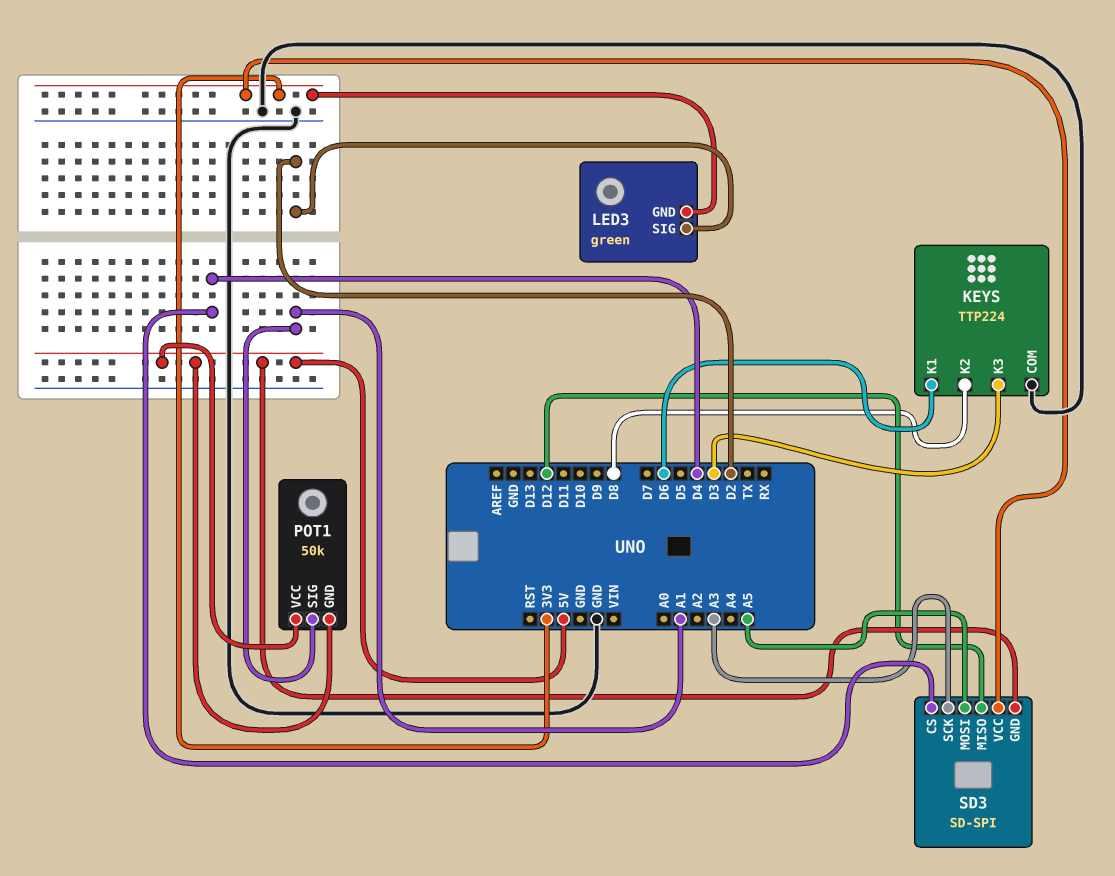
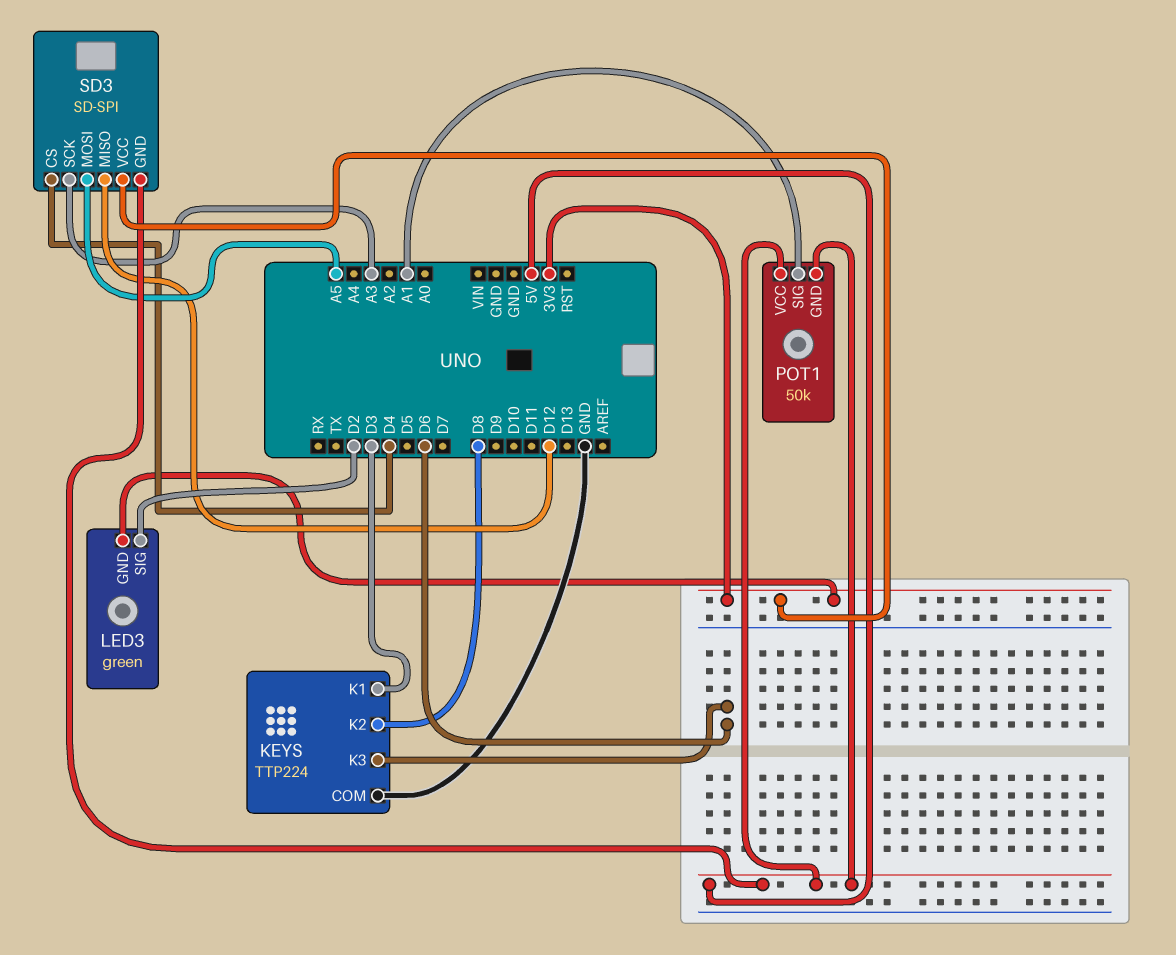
KEYS pin K1: D6 -> D3
KEYS pin K3: D3 -> D6

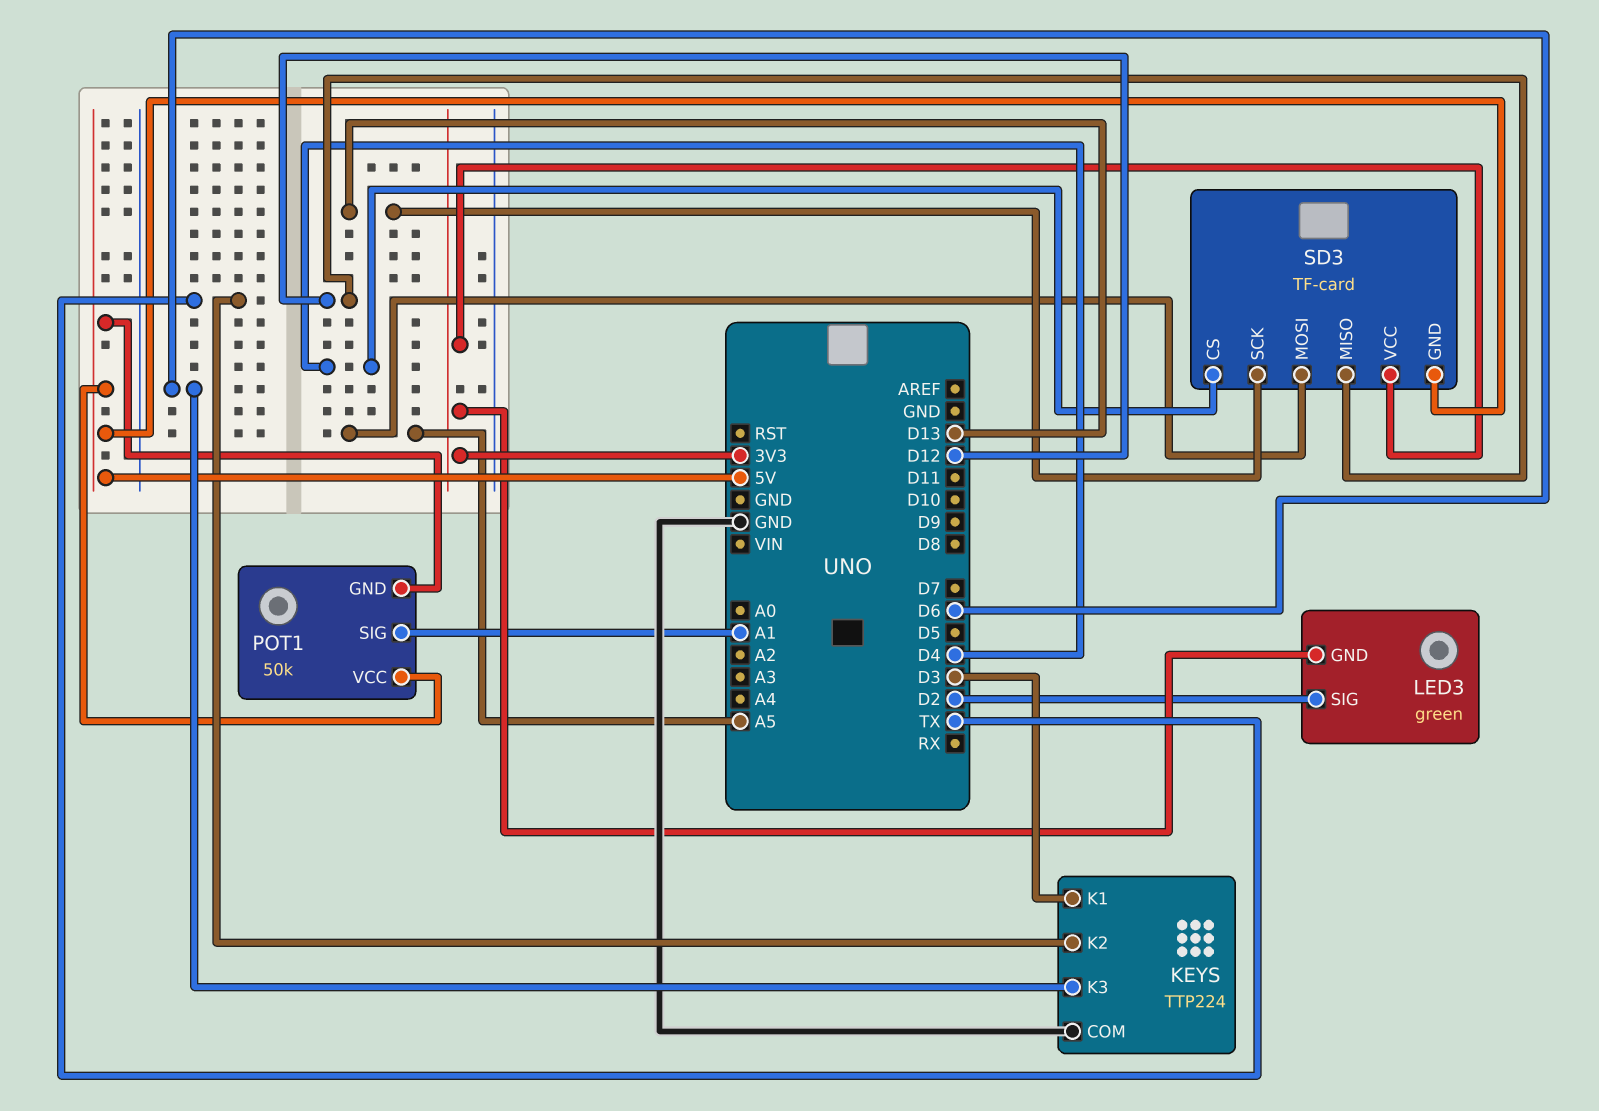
KEYS pin K2: D8 -> TX
SD3: SD-SPI -> TF-card
SD3 pin SCK: A3 -> D13

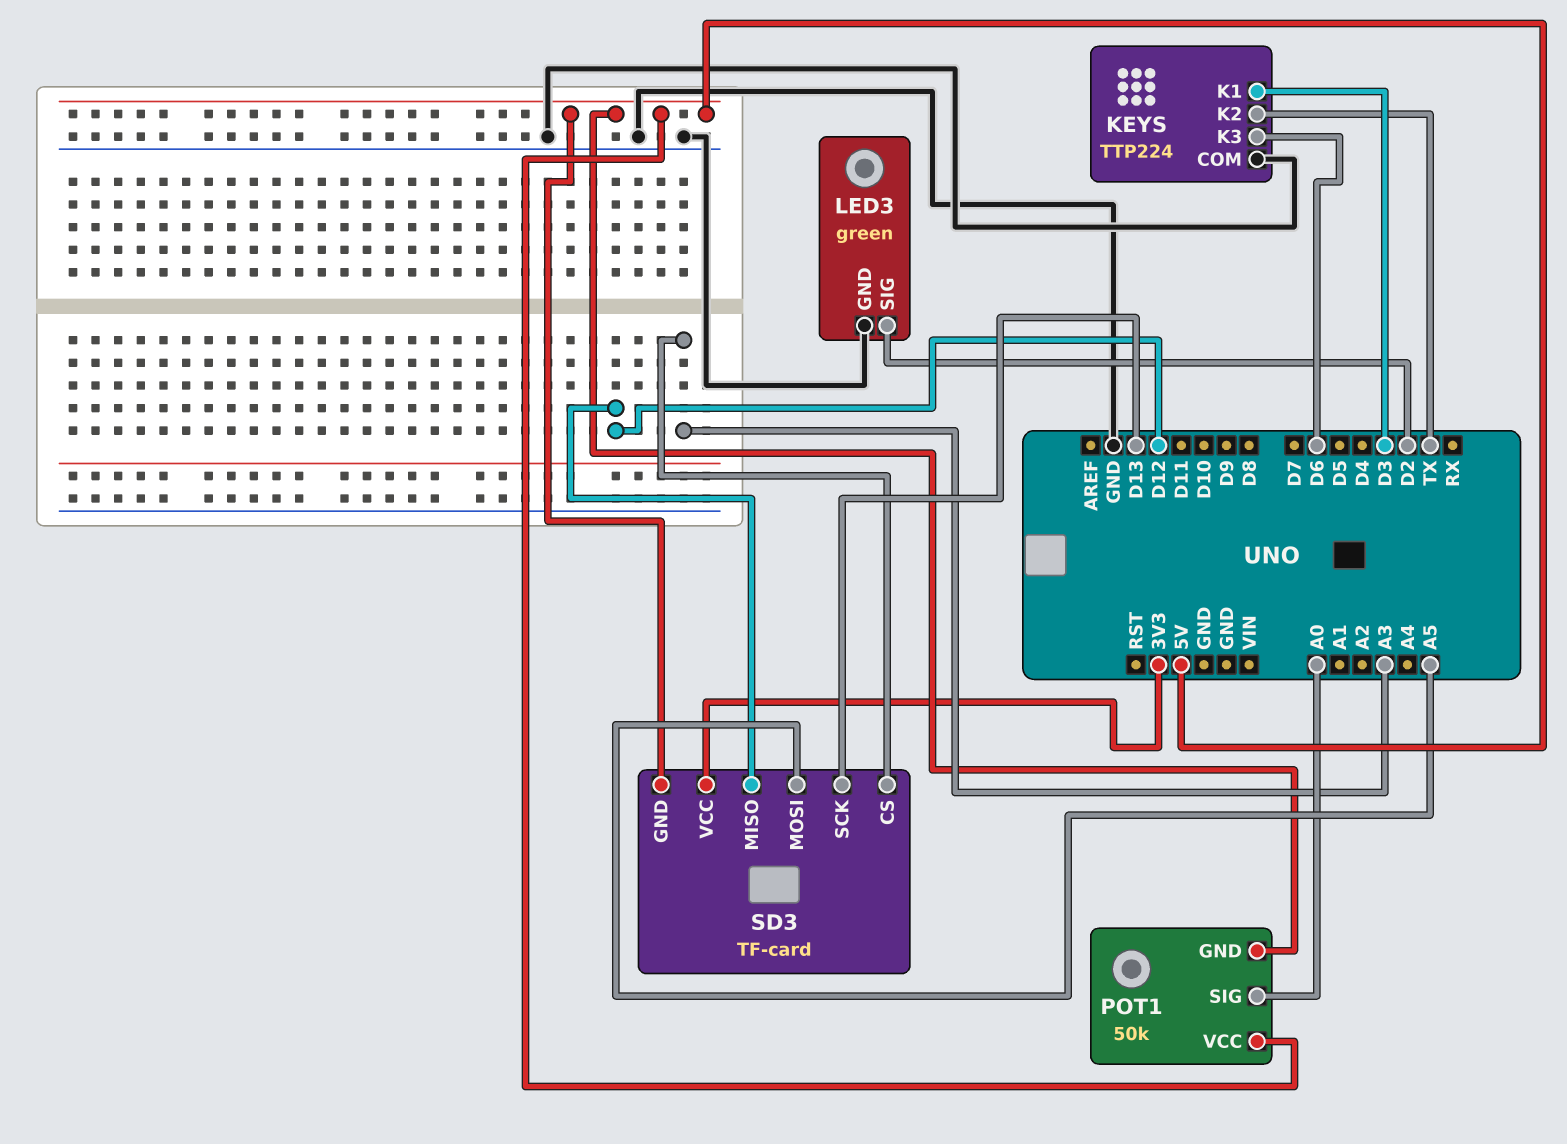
LED3 pin GND: 3V3 -> GND
POT1 pin SIG: A1 -> A0
SD3 pin CS: D4 -> A3

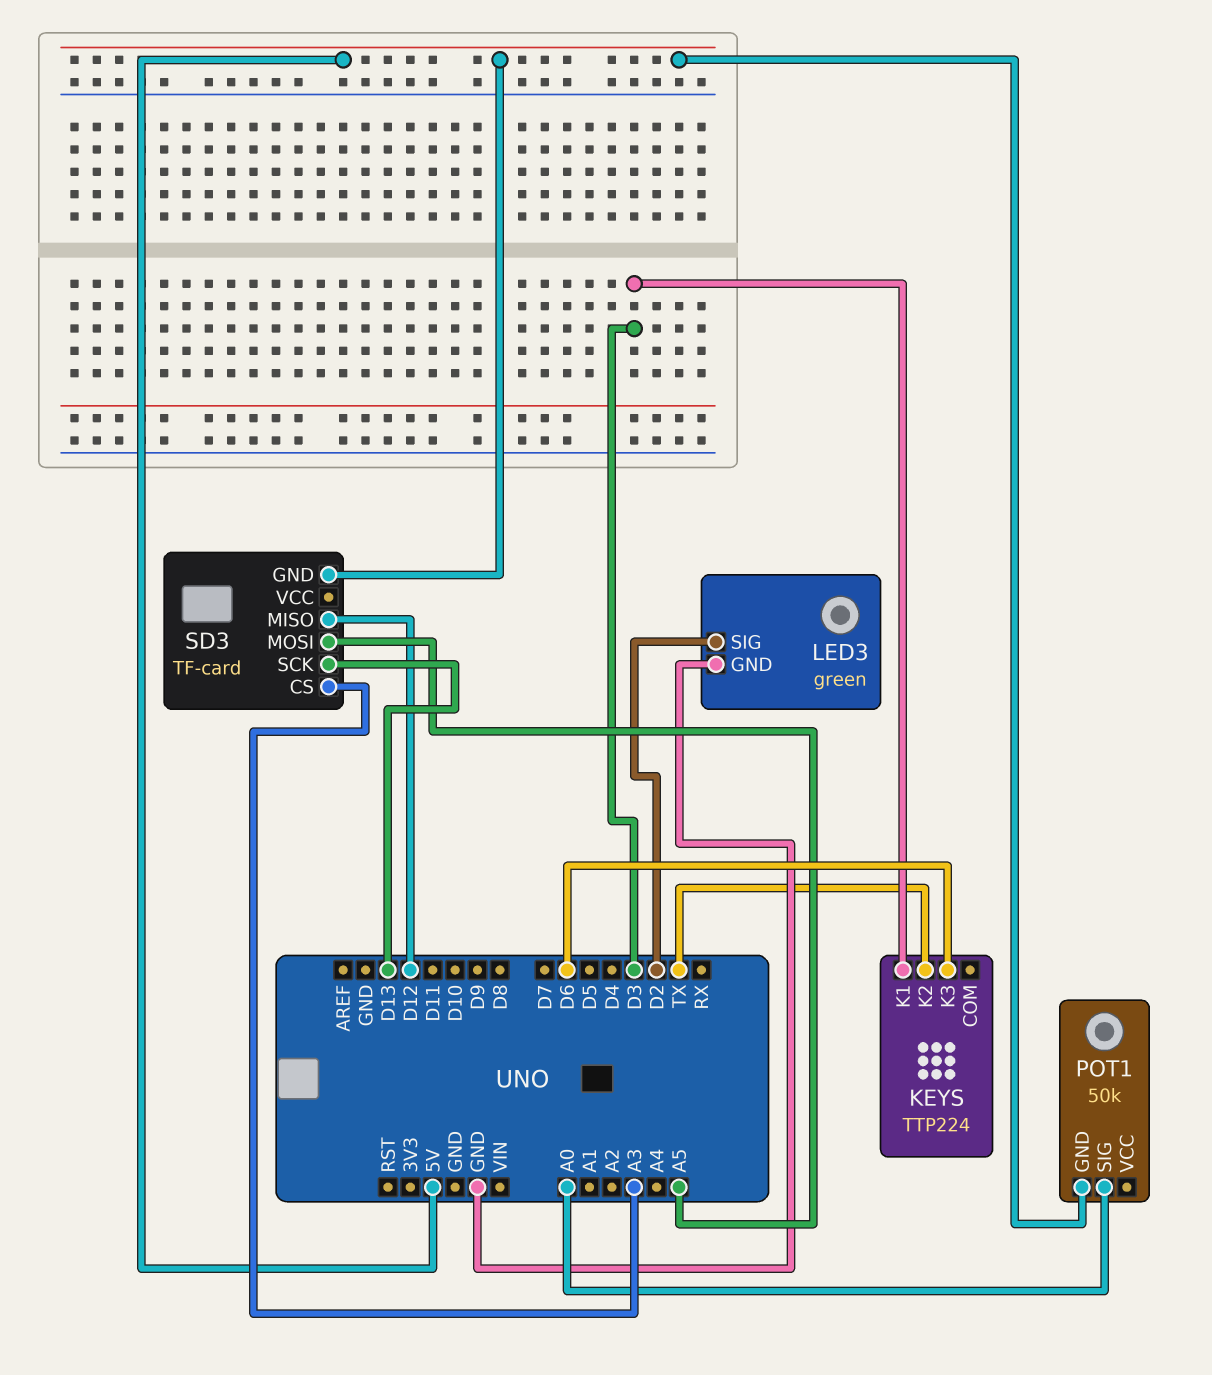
KEYS pin COM: GND -> none
POT1 pin VCC: 5V -> none
SD3 pin VCC: 3V3 -> none

